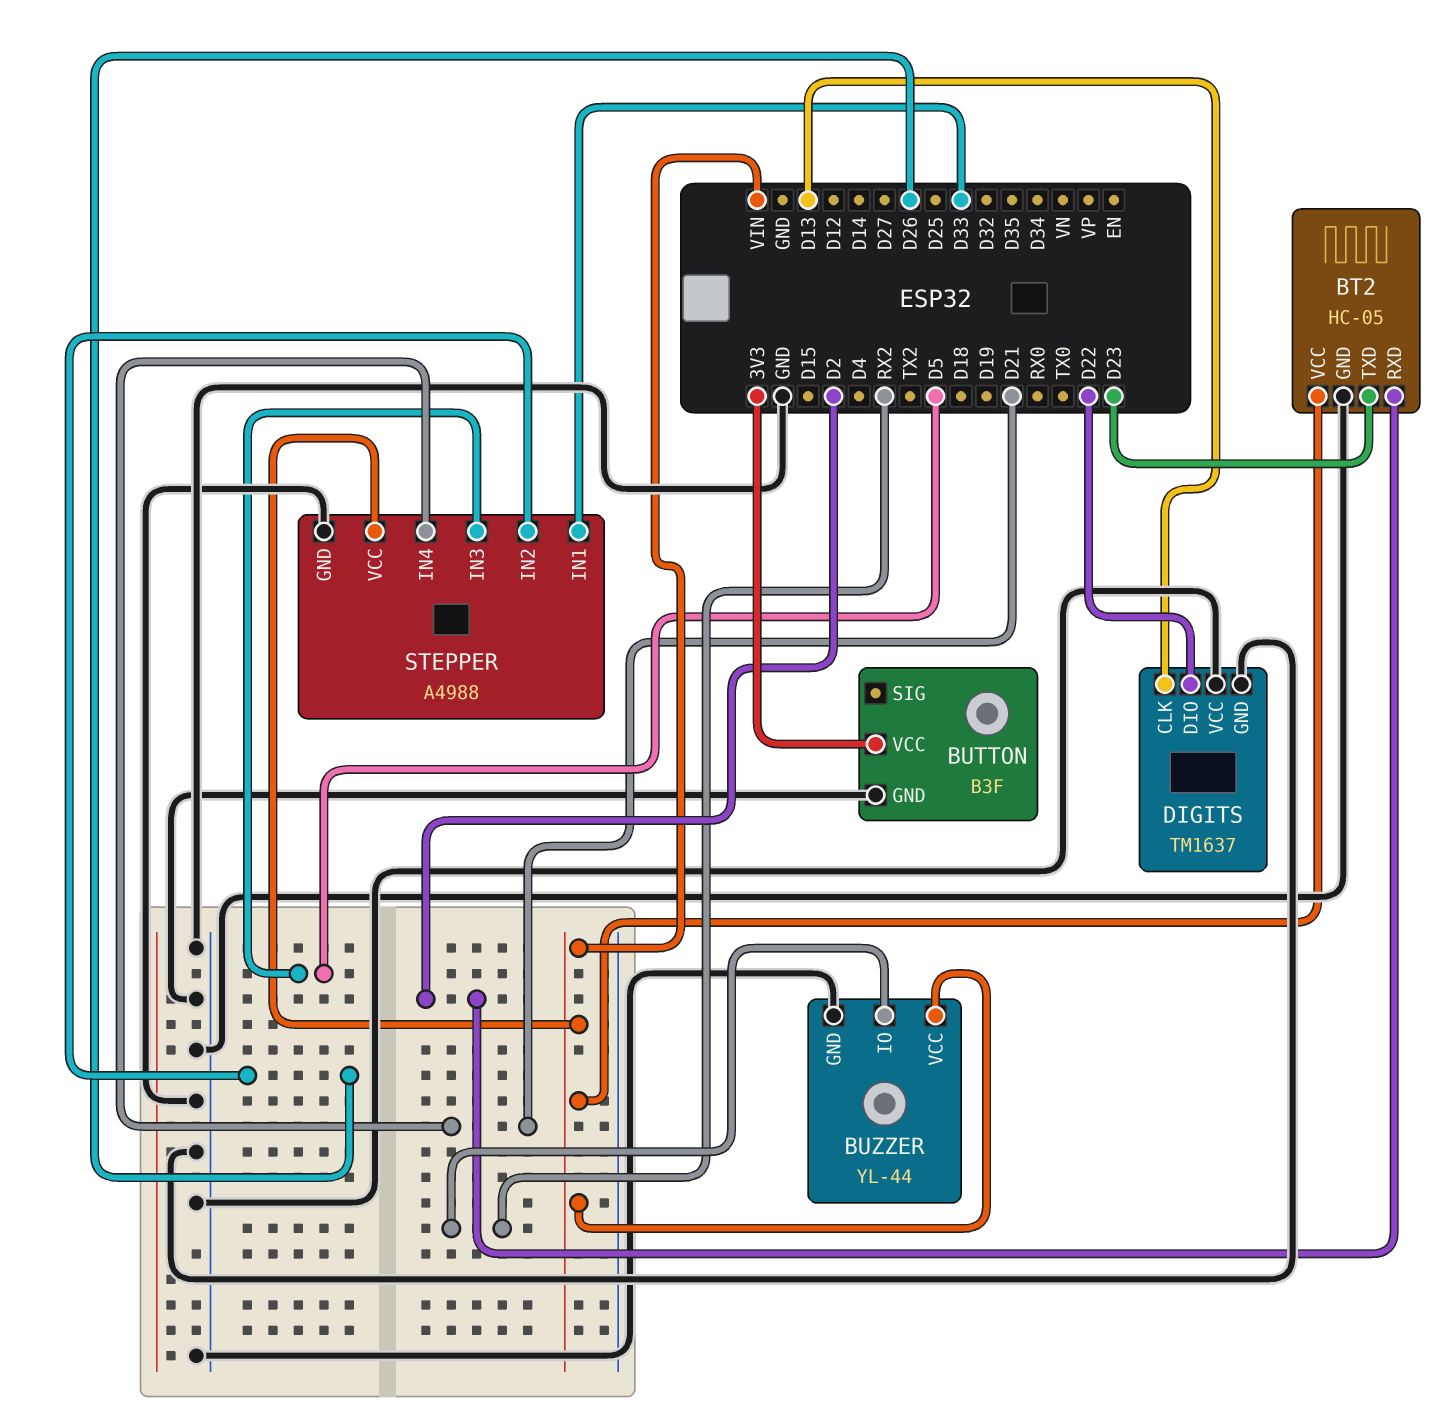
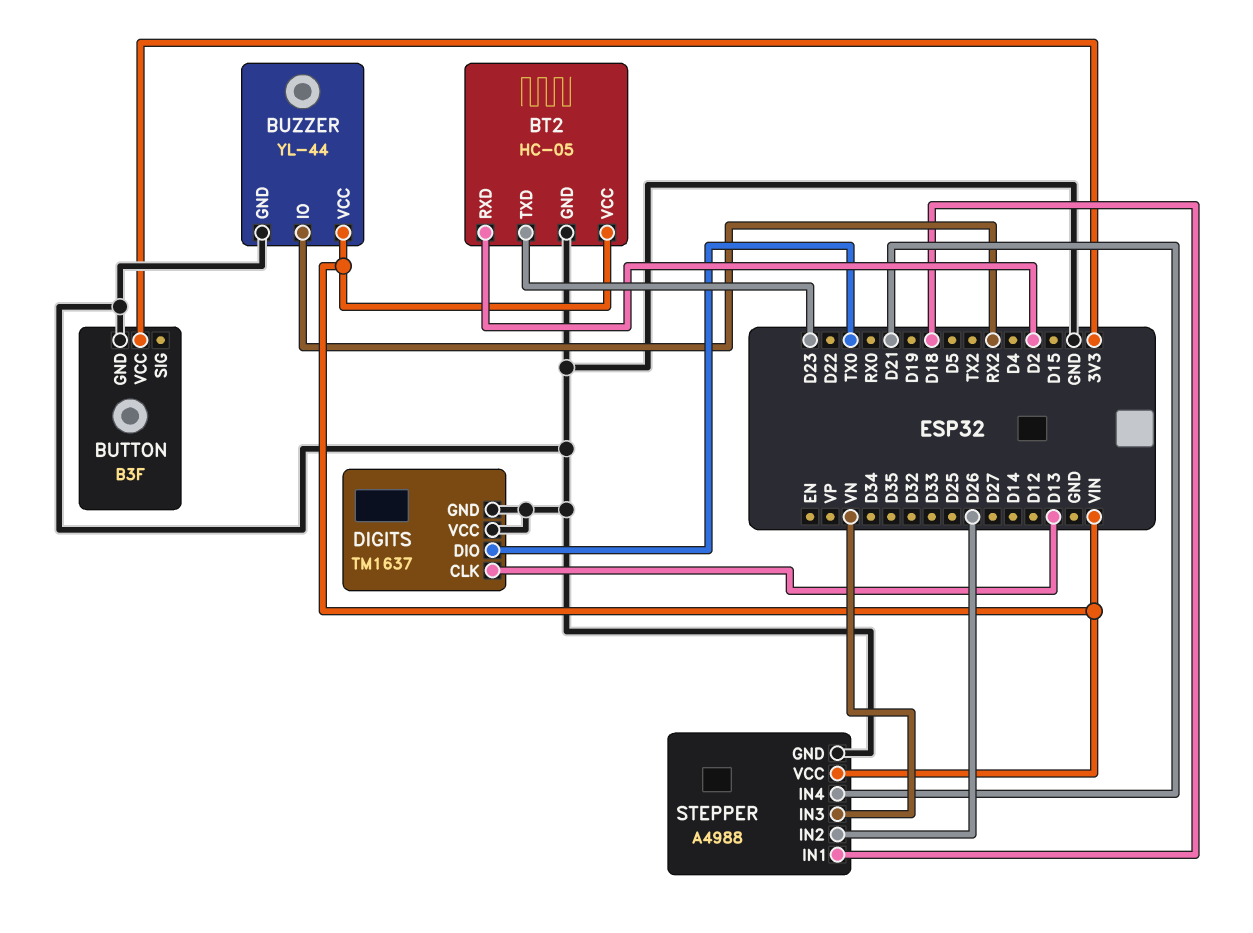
DIGITS pin DIO: D22 -> TX0
STEPPER pin IN1: D33 -> D18
STEPPER pin IN3: D5 -> VN

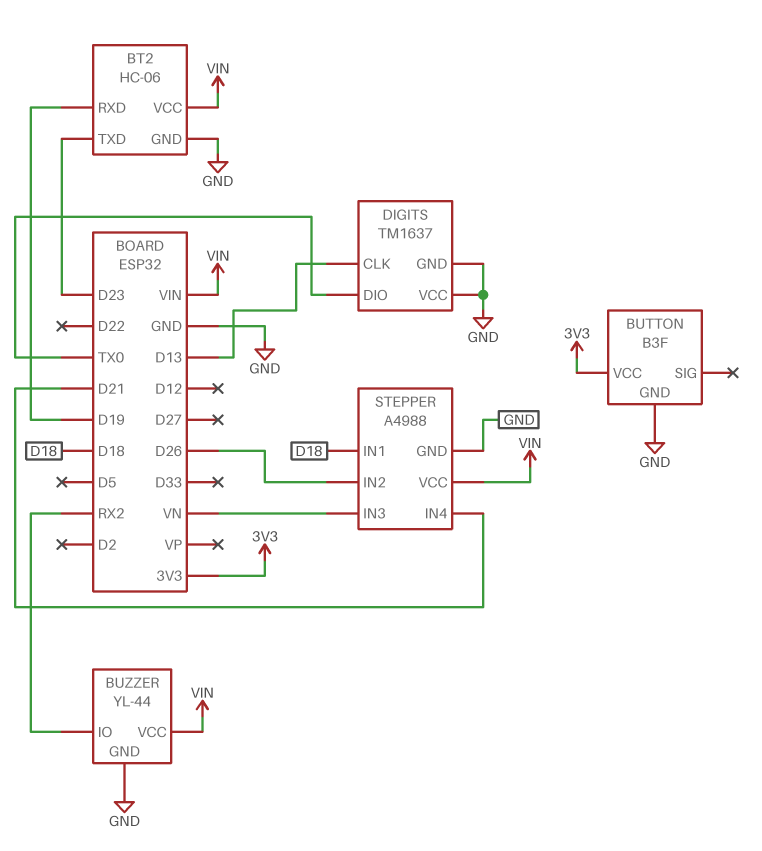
BT2: HC-05 -> HC-06
BT2 pin RXD: D2 -> D19

